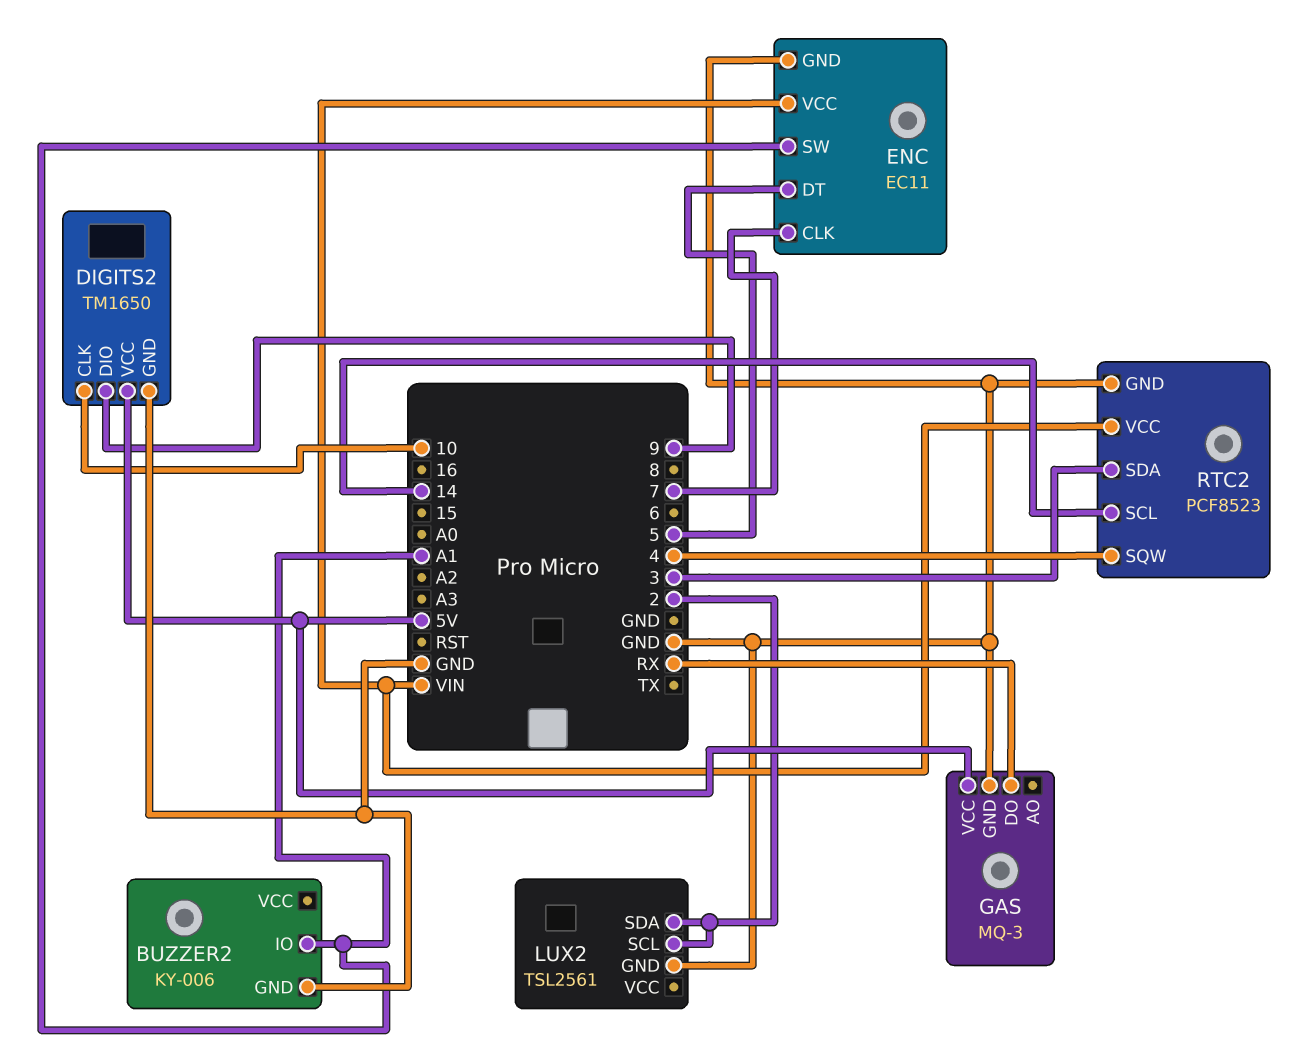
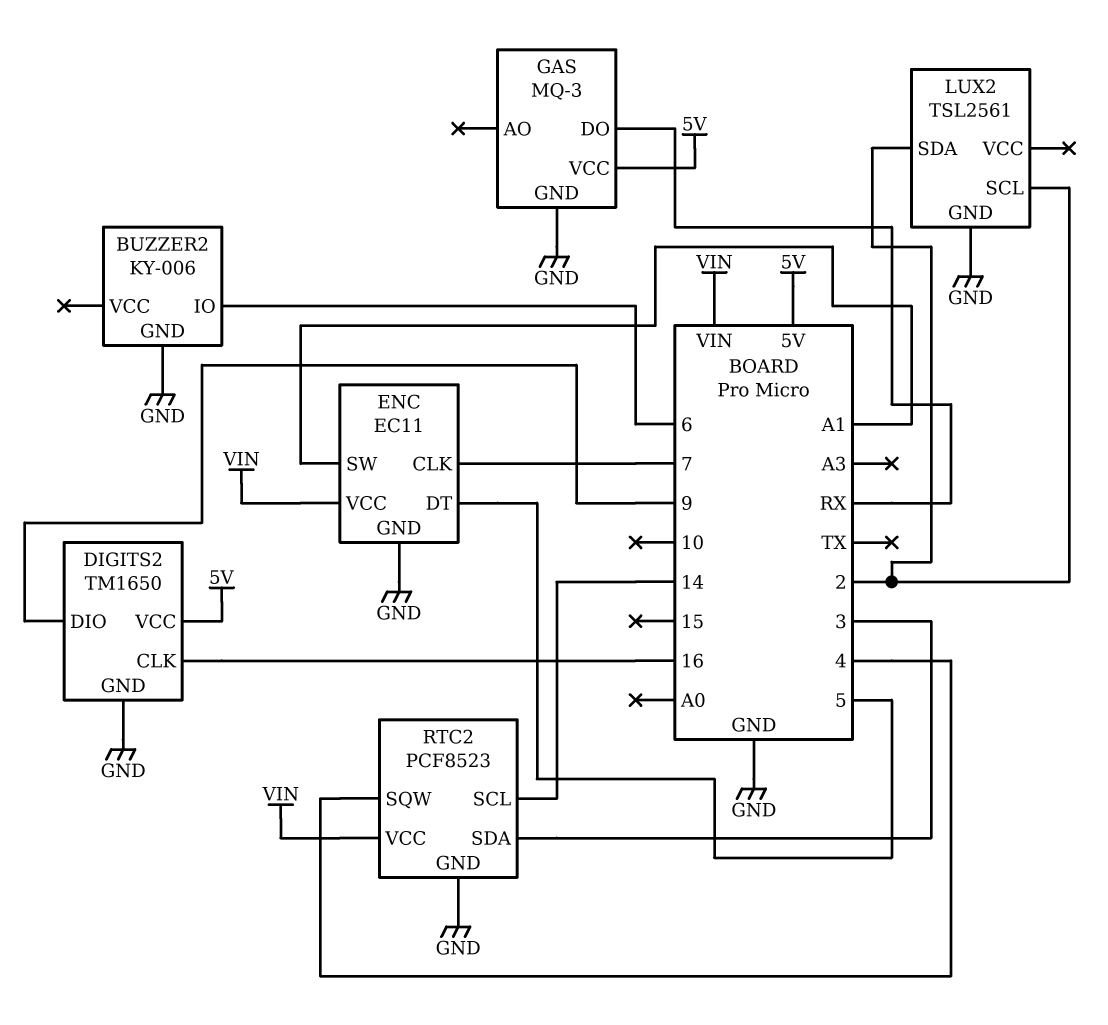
BUZZER2 pin IO: A1 -> 6
DIGITS2 pin CLK: 10 -> 16

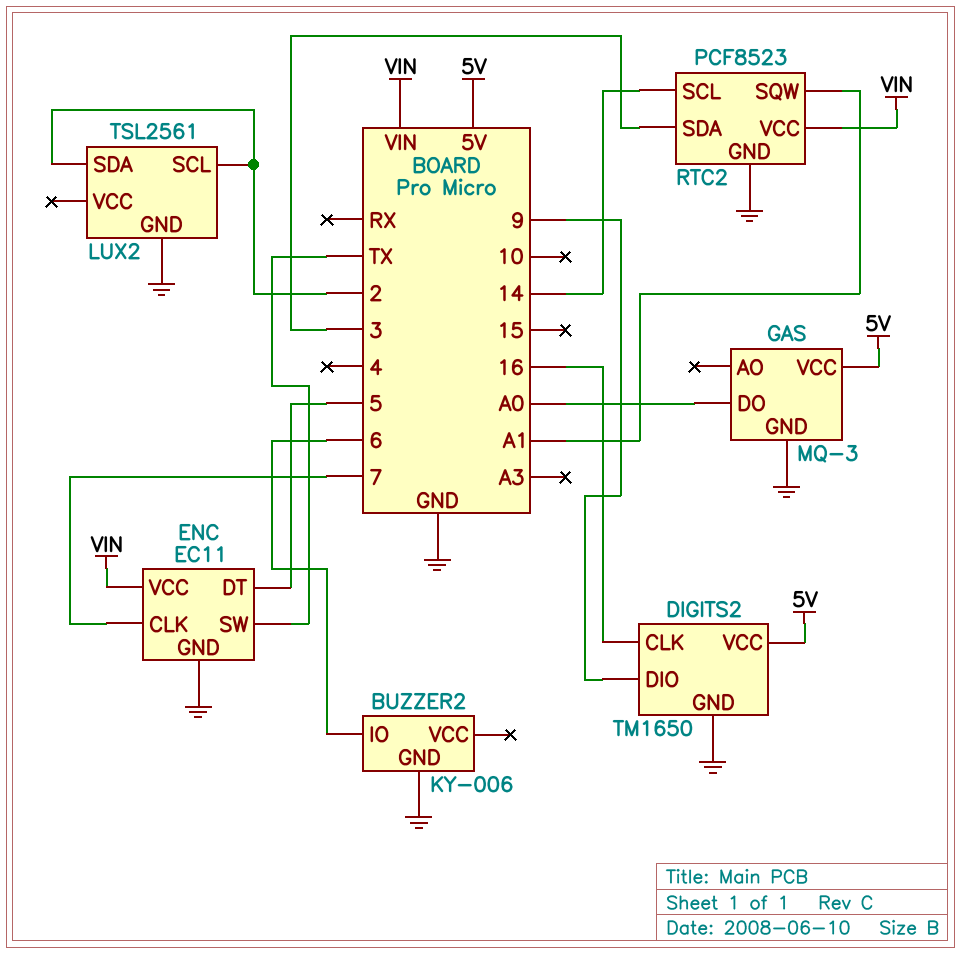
ENC pin SW: A1 -> TX
GAS pin DO: RX -> A0
RTC2 pin SQW: 4 -> A1

